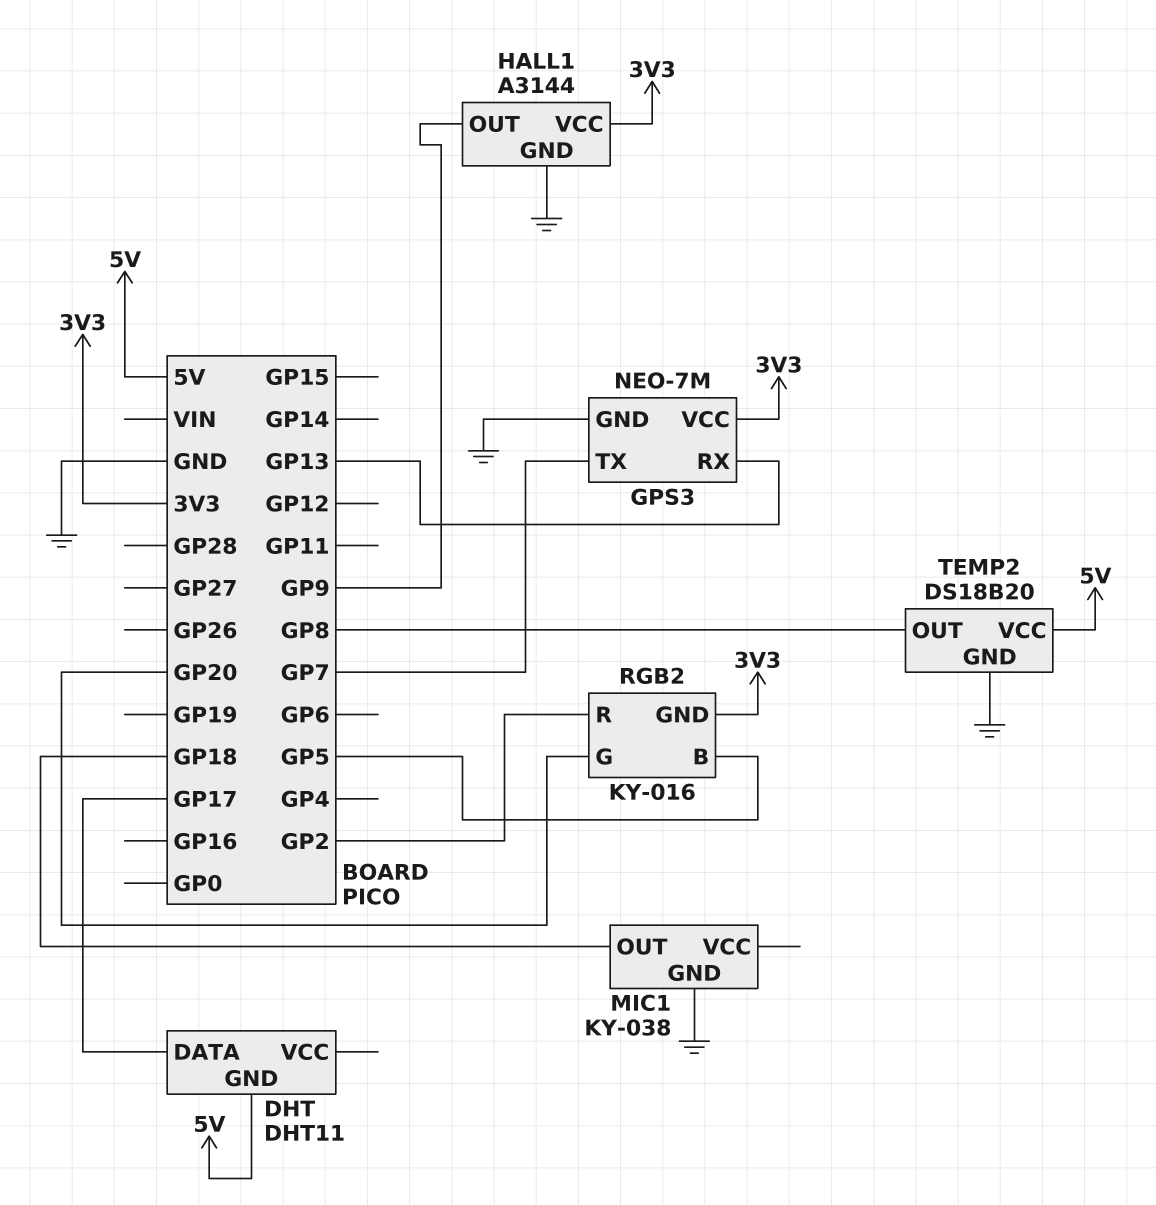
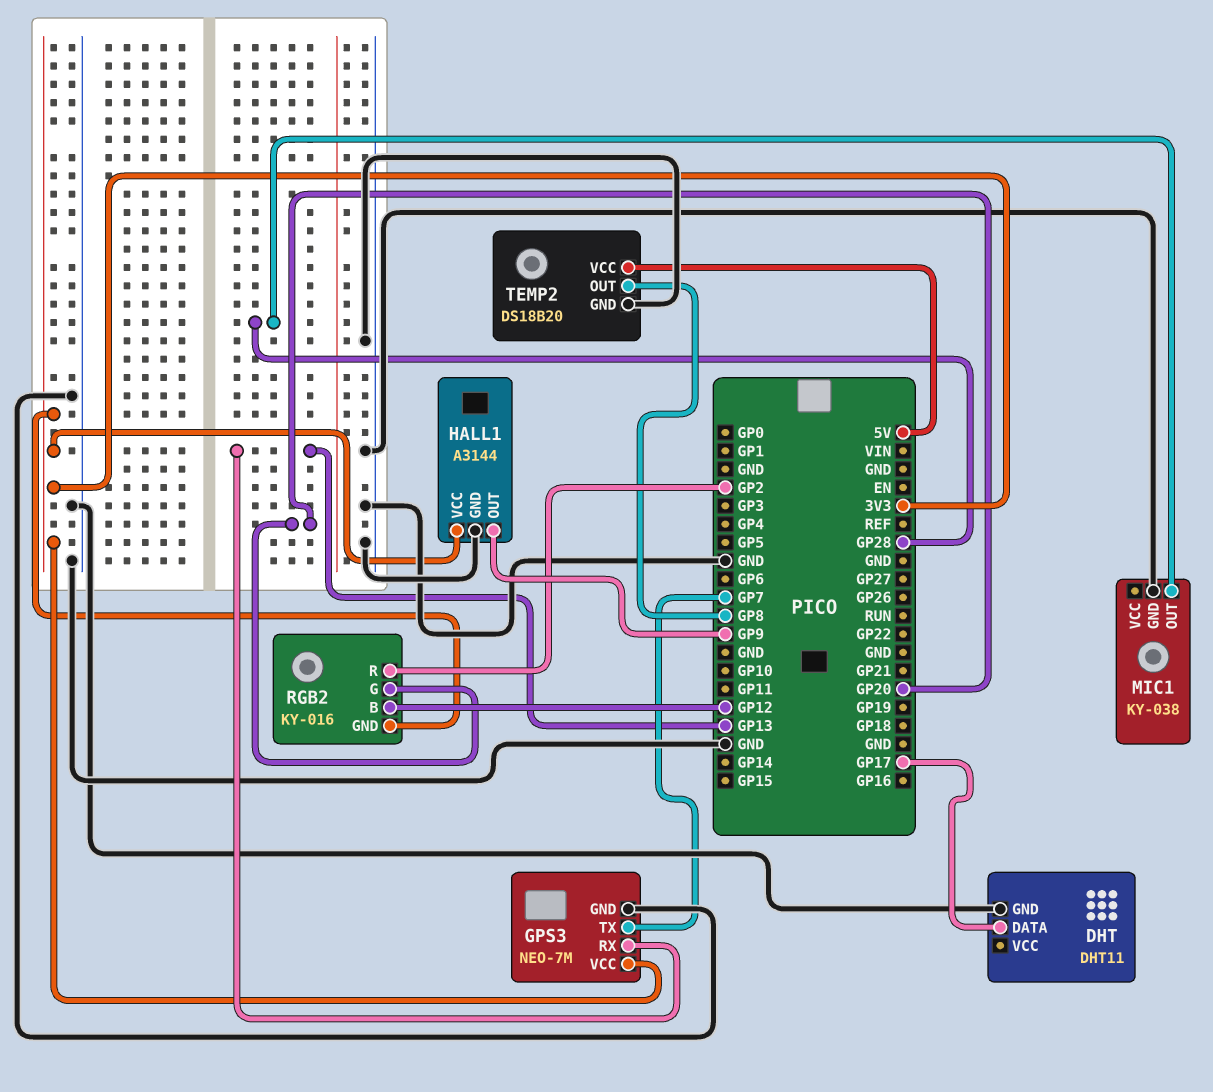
DHT pin GND: 5V -> GND
MIC1 pin OUT: GP18 -> GP28
RGB2 pin B: GP5 -> GP12

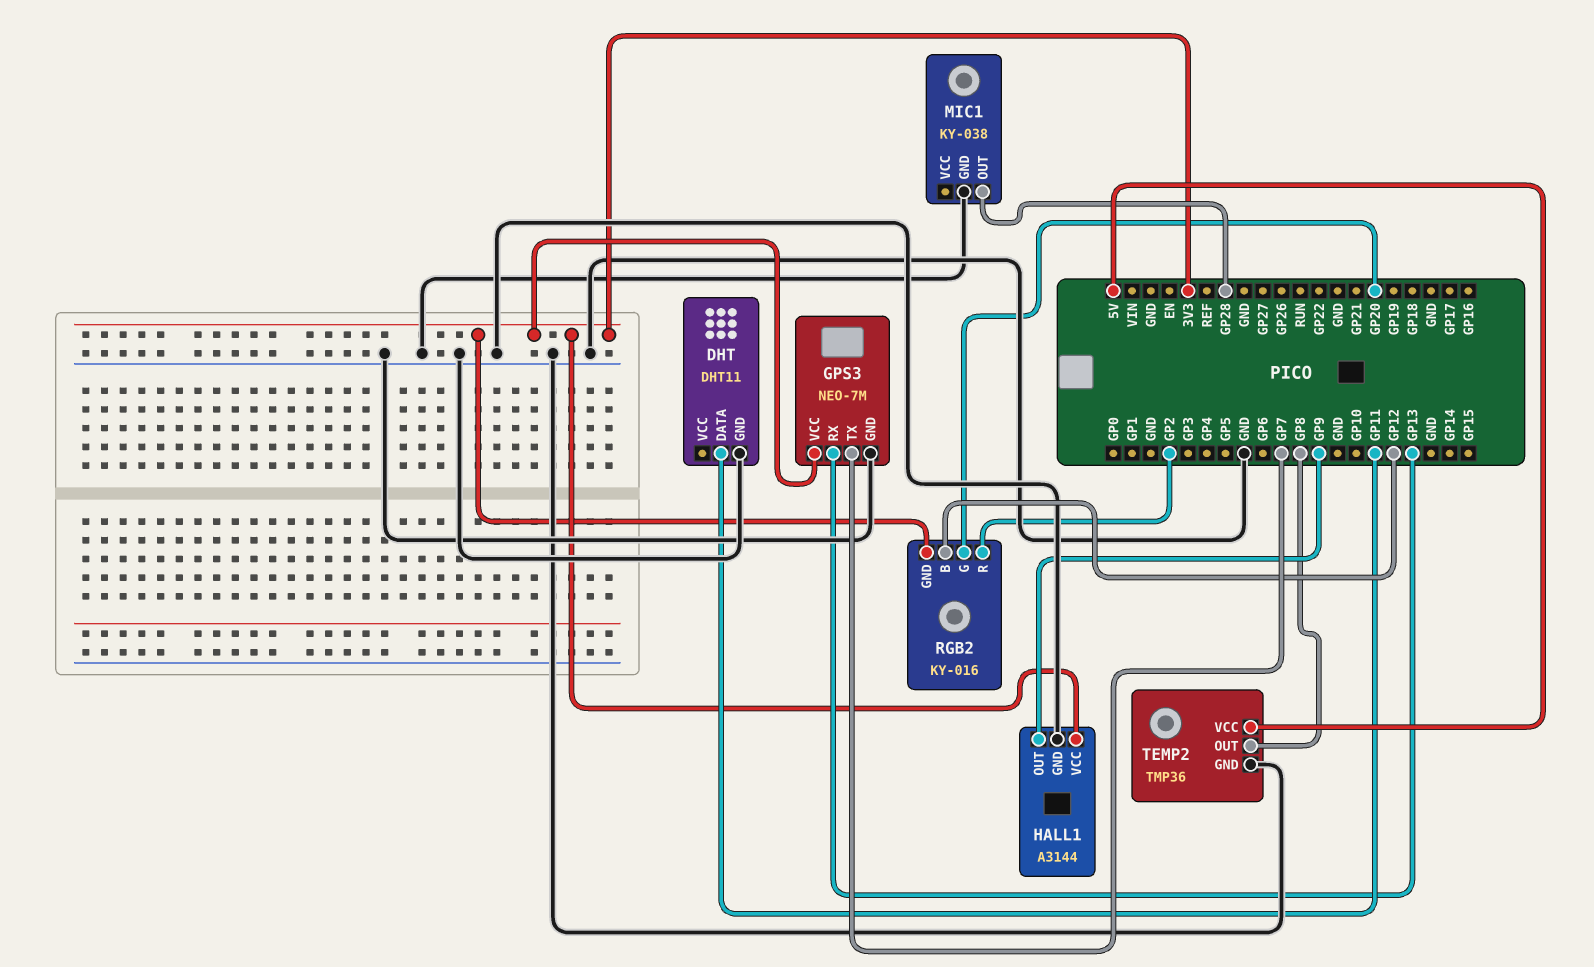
DHT pin DATA: GP17 -> GP11
TEMP2: DS18B20 -> TMP36

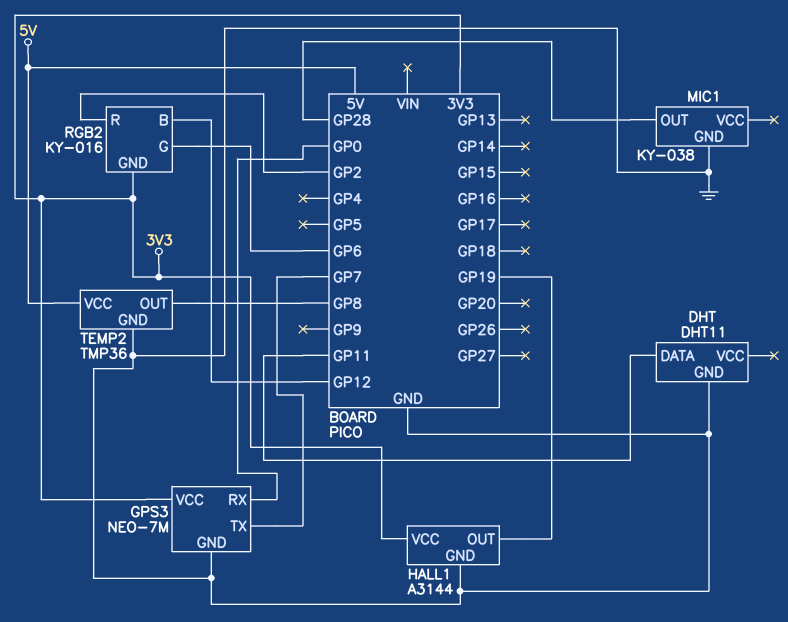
GPS3 pin RX: GP13 -> GP0
HALL1 pin OUT: GP9 -> GP19
RGB2 pin G: GP20 -> GP6

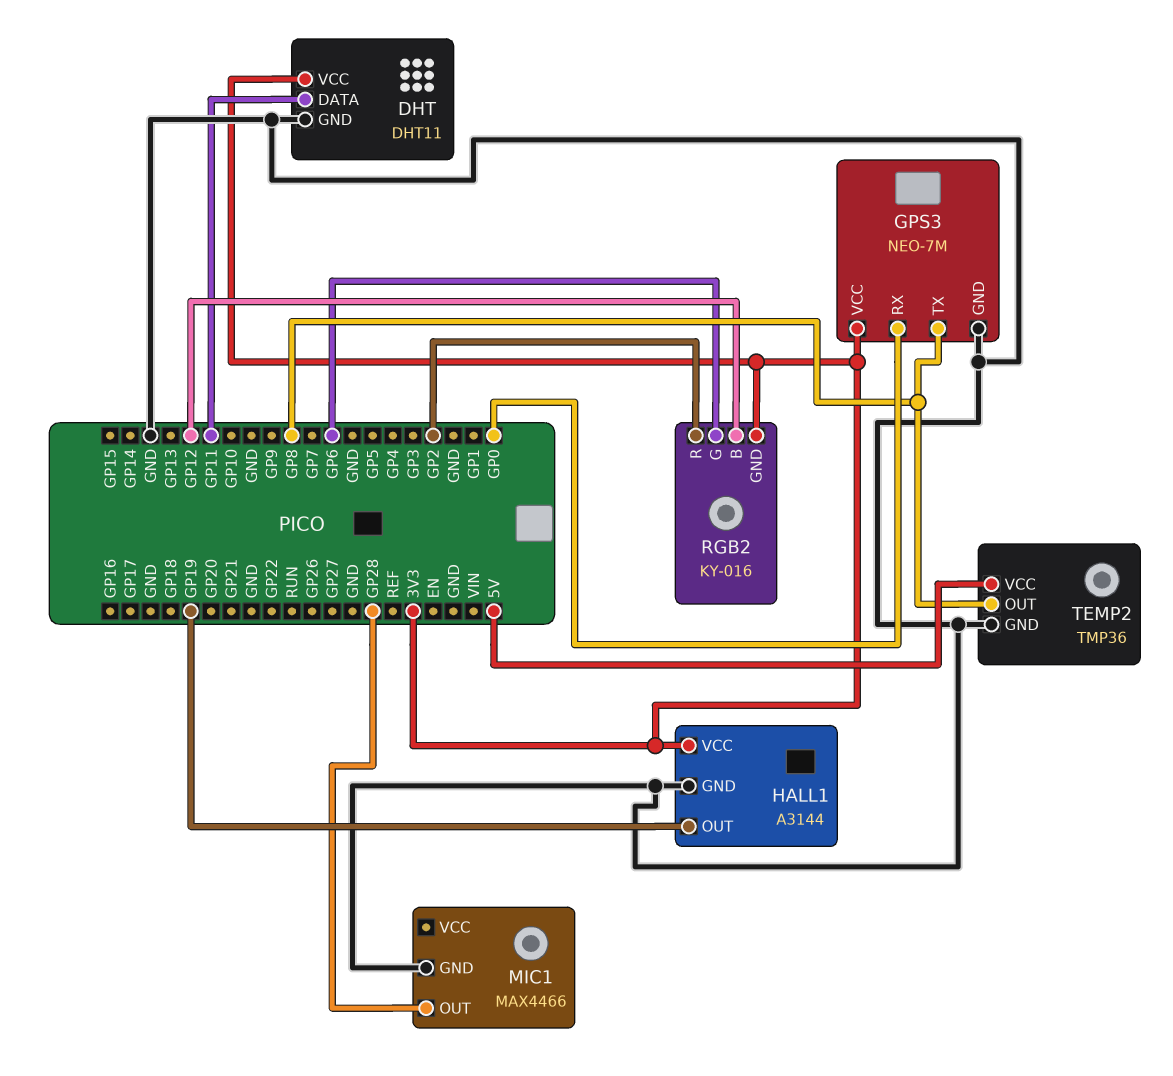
DHT pin VCC: none -> 3V3
GPS3 pin TX: GP7 -> GP8
MIC1: KY-038 -> MAX4466

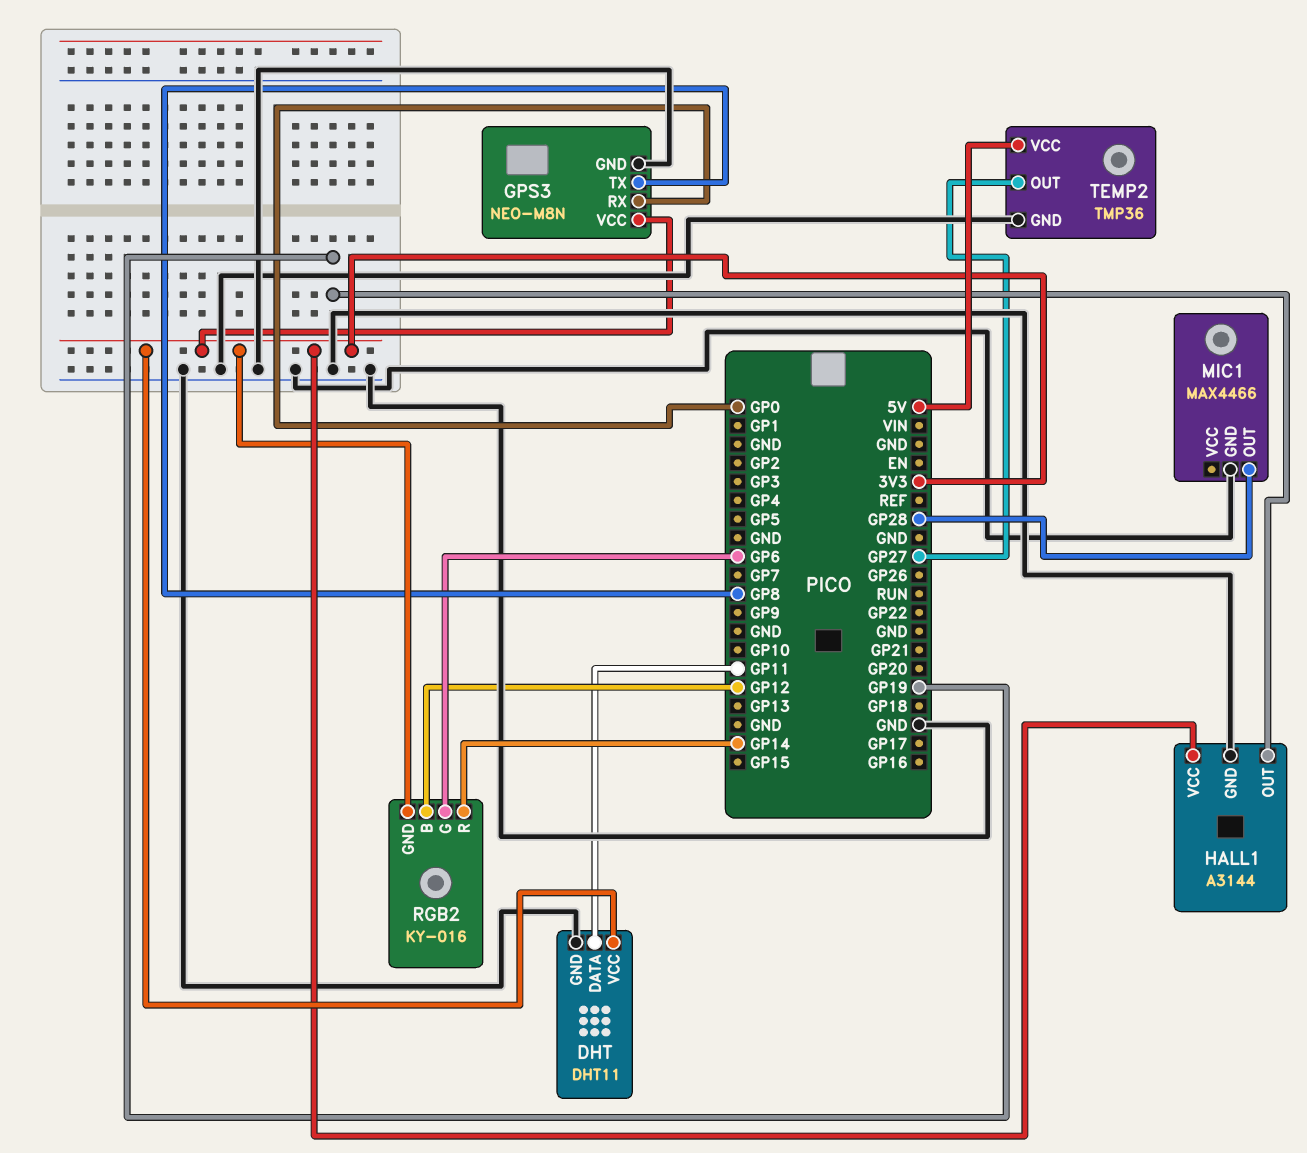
GPS3: NEO-7M -> NEO-M8N
RGB2 pin R: GP2 -> GP14
TEMP2 pin OUT: GP8 -> GP27

